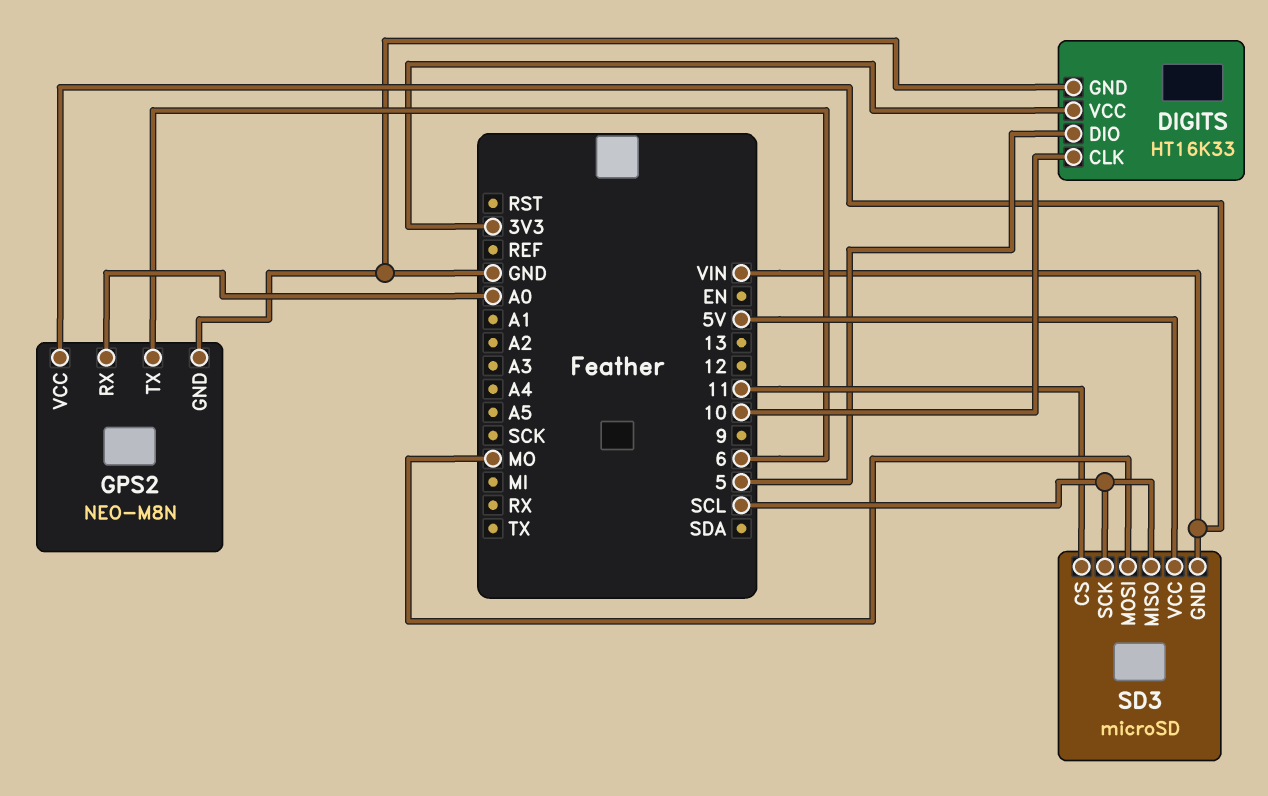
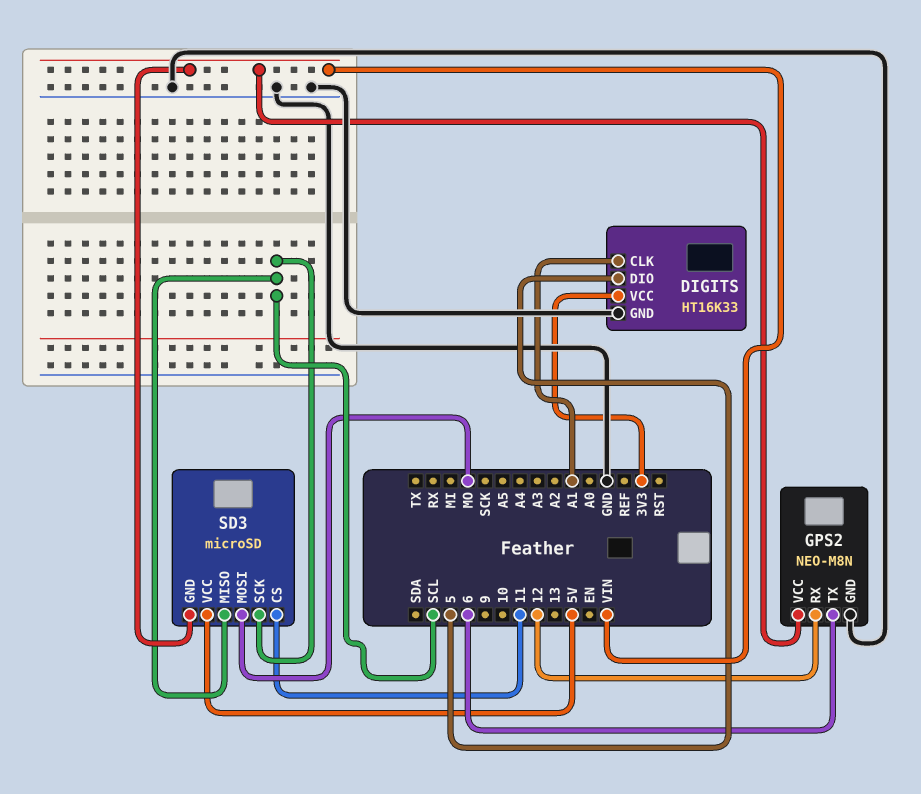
DIGITS pin CLK: 10 -> A1
GPS2 pin RX: A0 -> 12

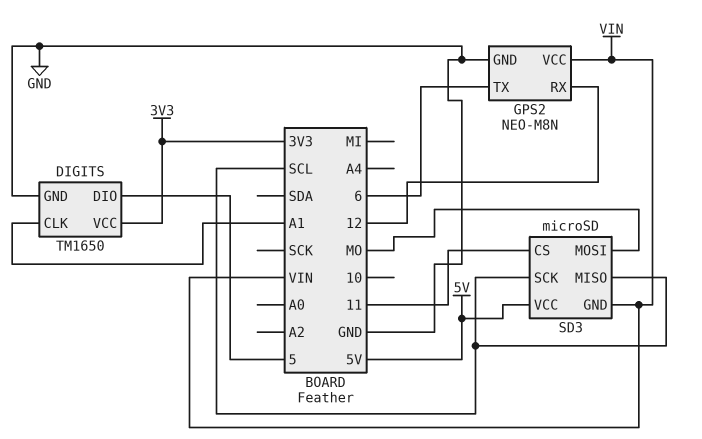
DIGITS: HT16K33 -> TM1650

